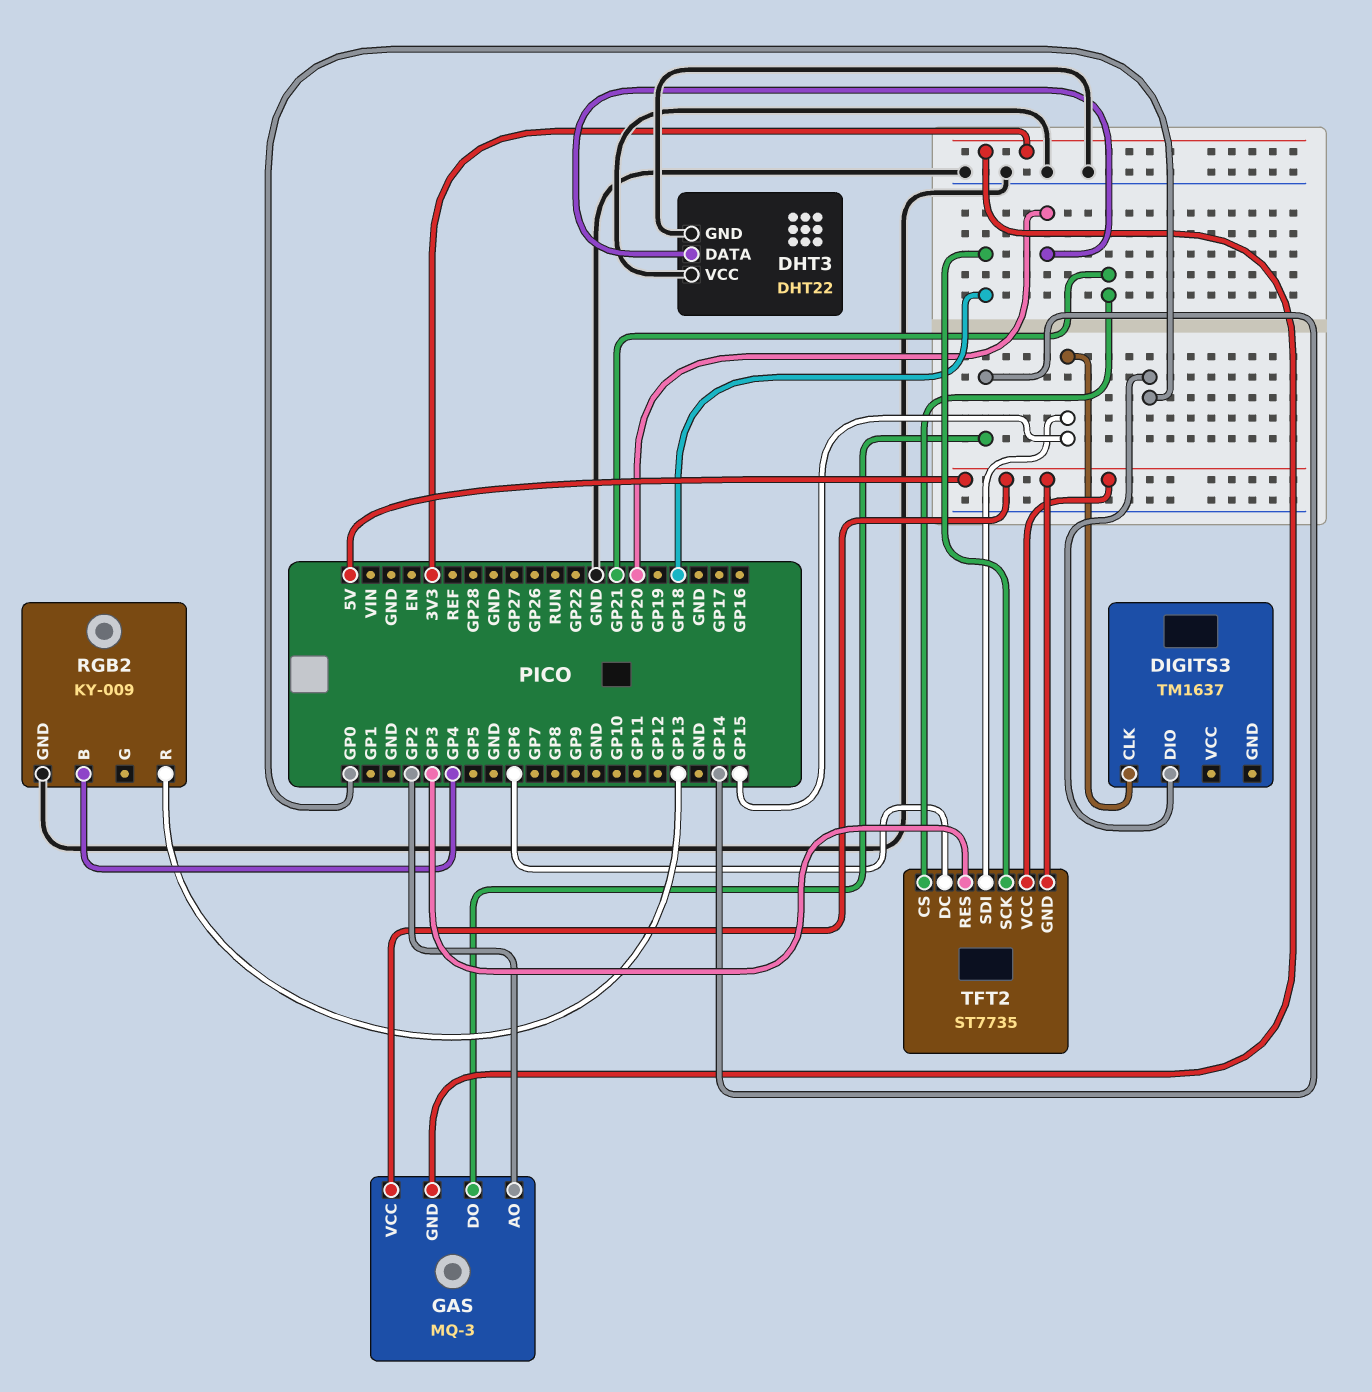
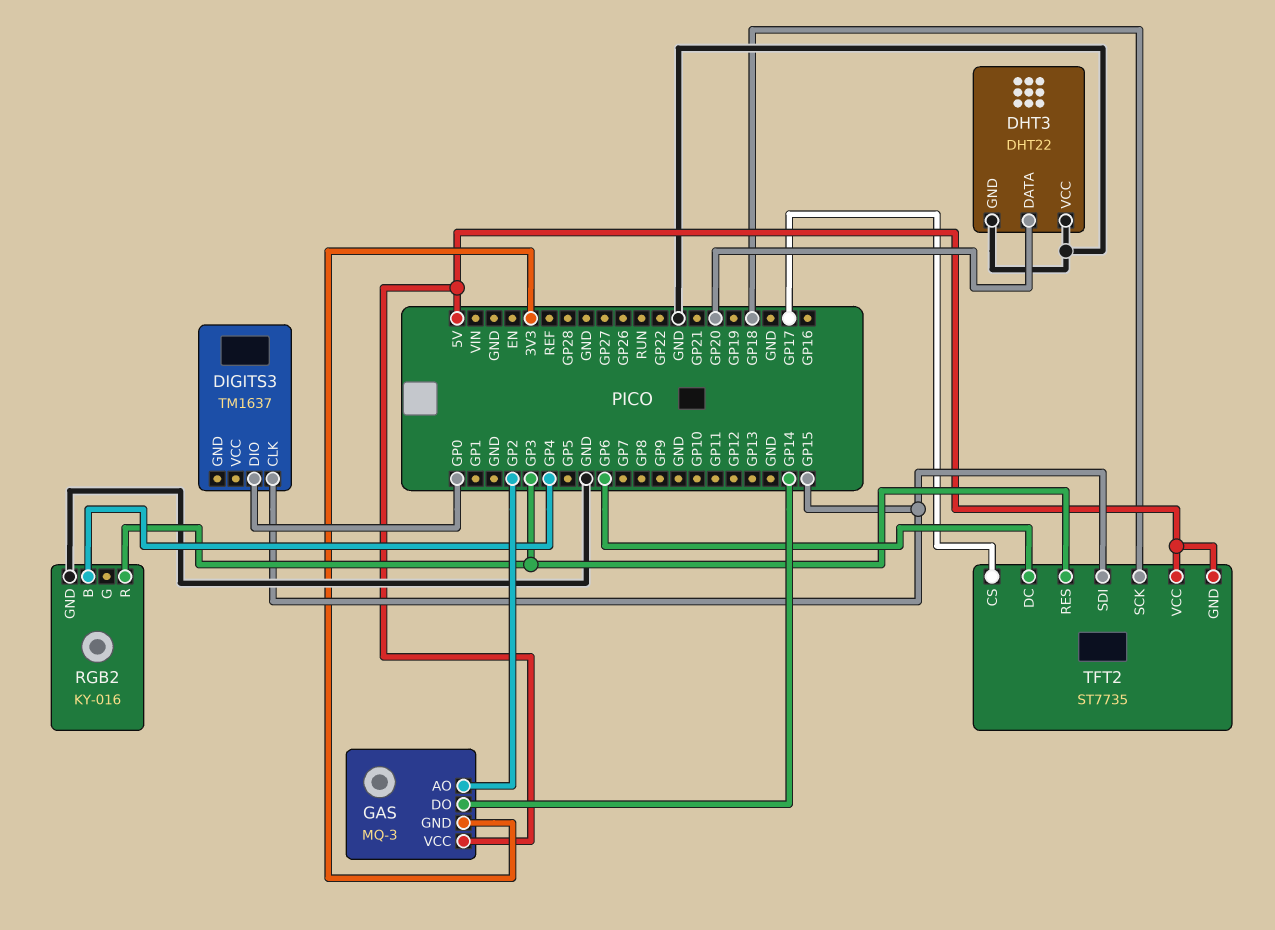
RGB2: KY-009 -> KY-016
RGB2 pin R: GP13 -> GP3
TFT2 pin CS: GP21 -> GP17

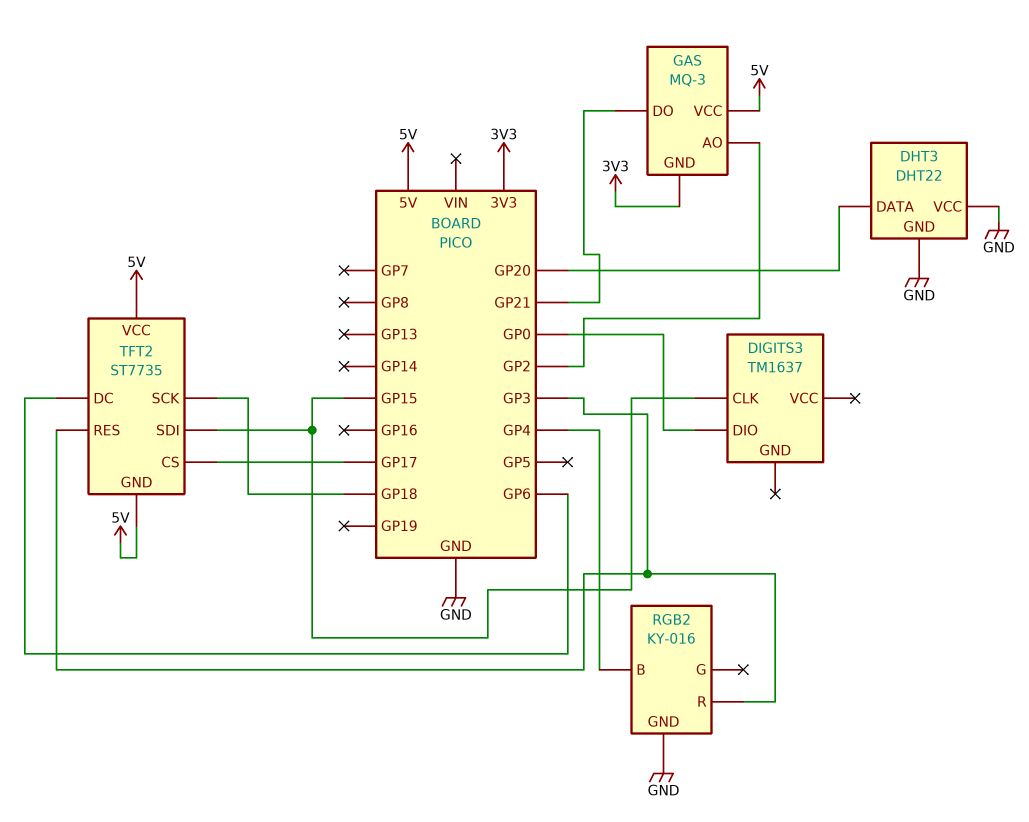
GAS pin DO: GP14 -> GP21

